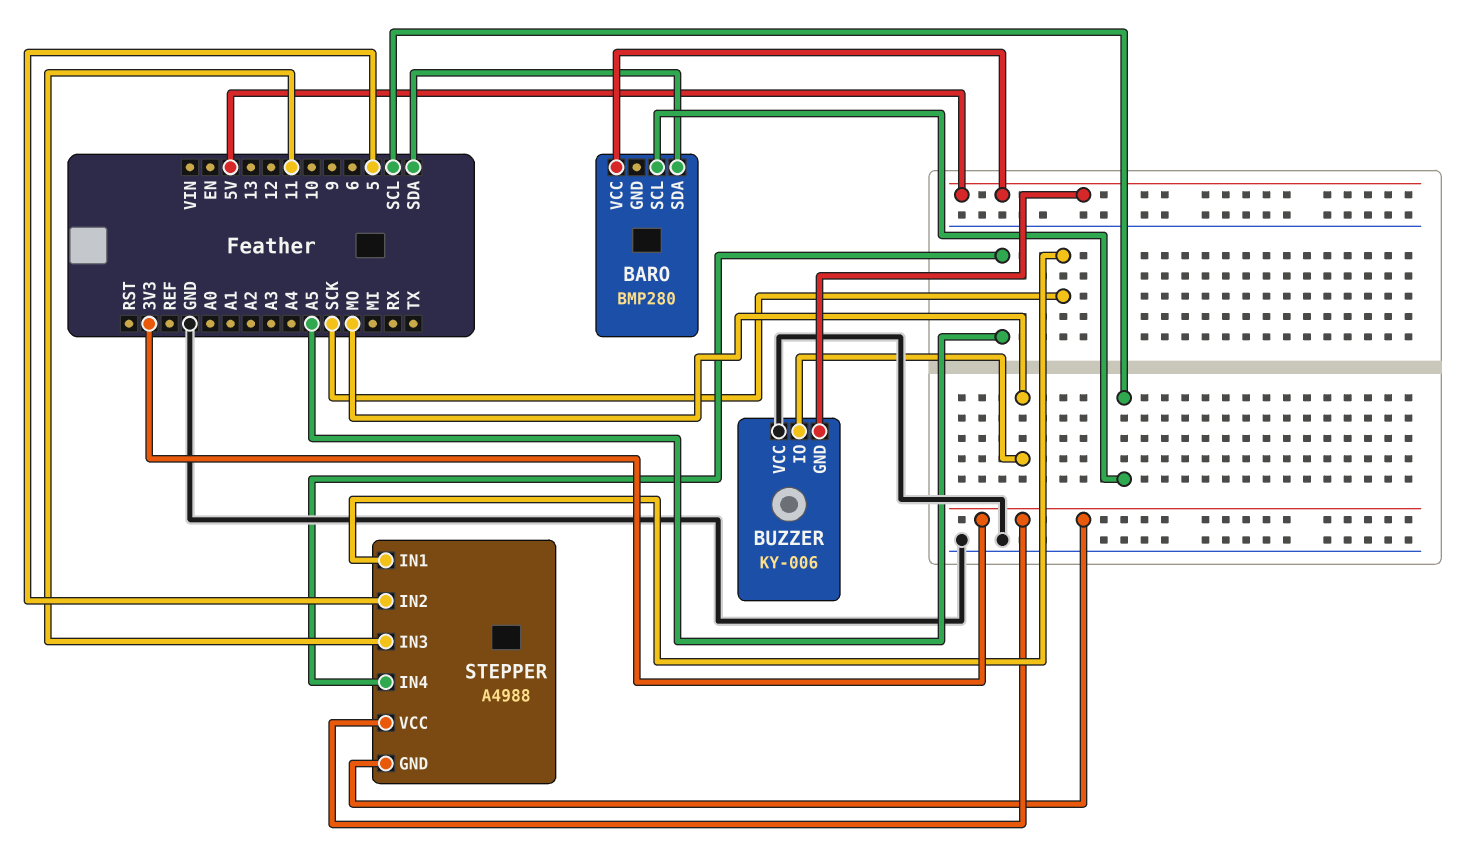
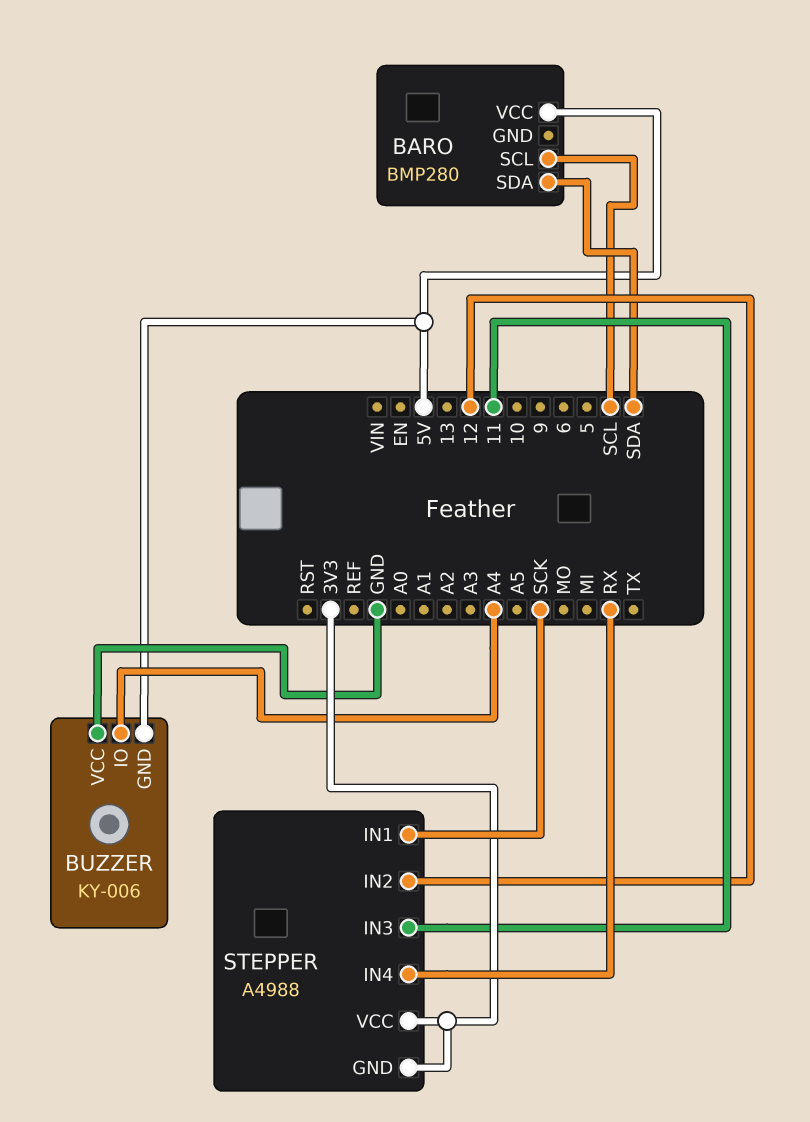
BUZZER pin IO: MO -> A4
STEPPER pin IN2: 5 -> 12
STEPPER pin IN4: A5 -> RX

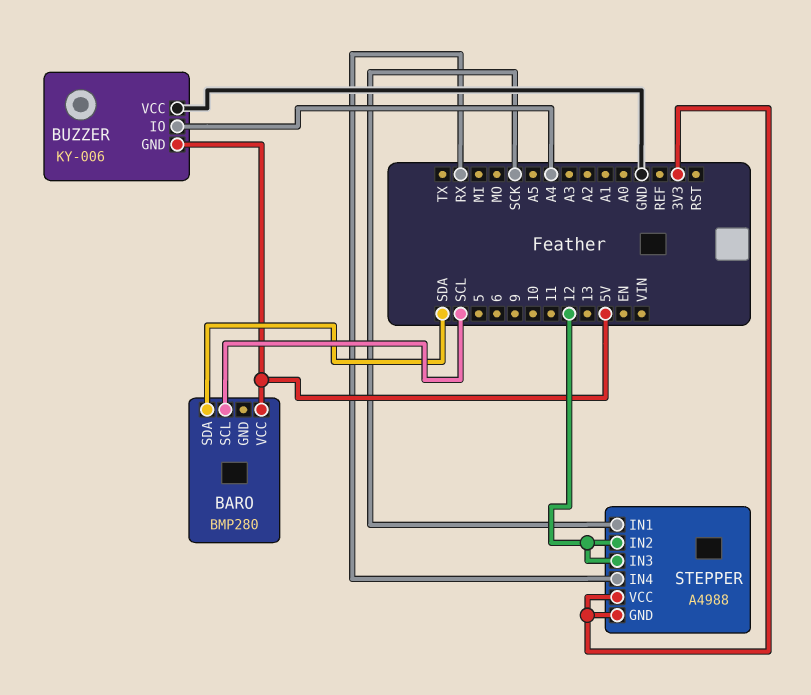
STEPPER pin IN3: 11 -> 12

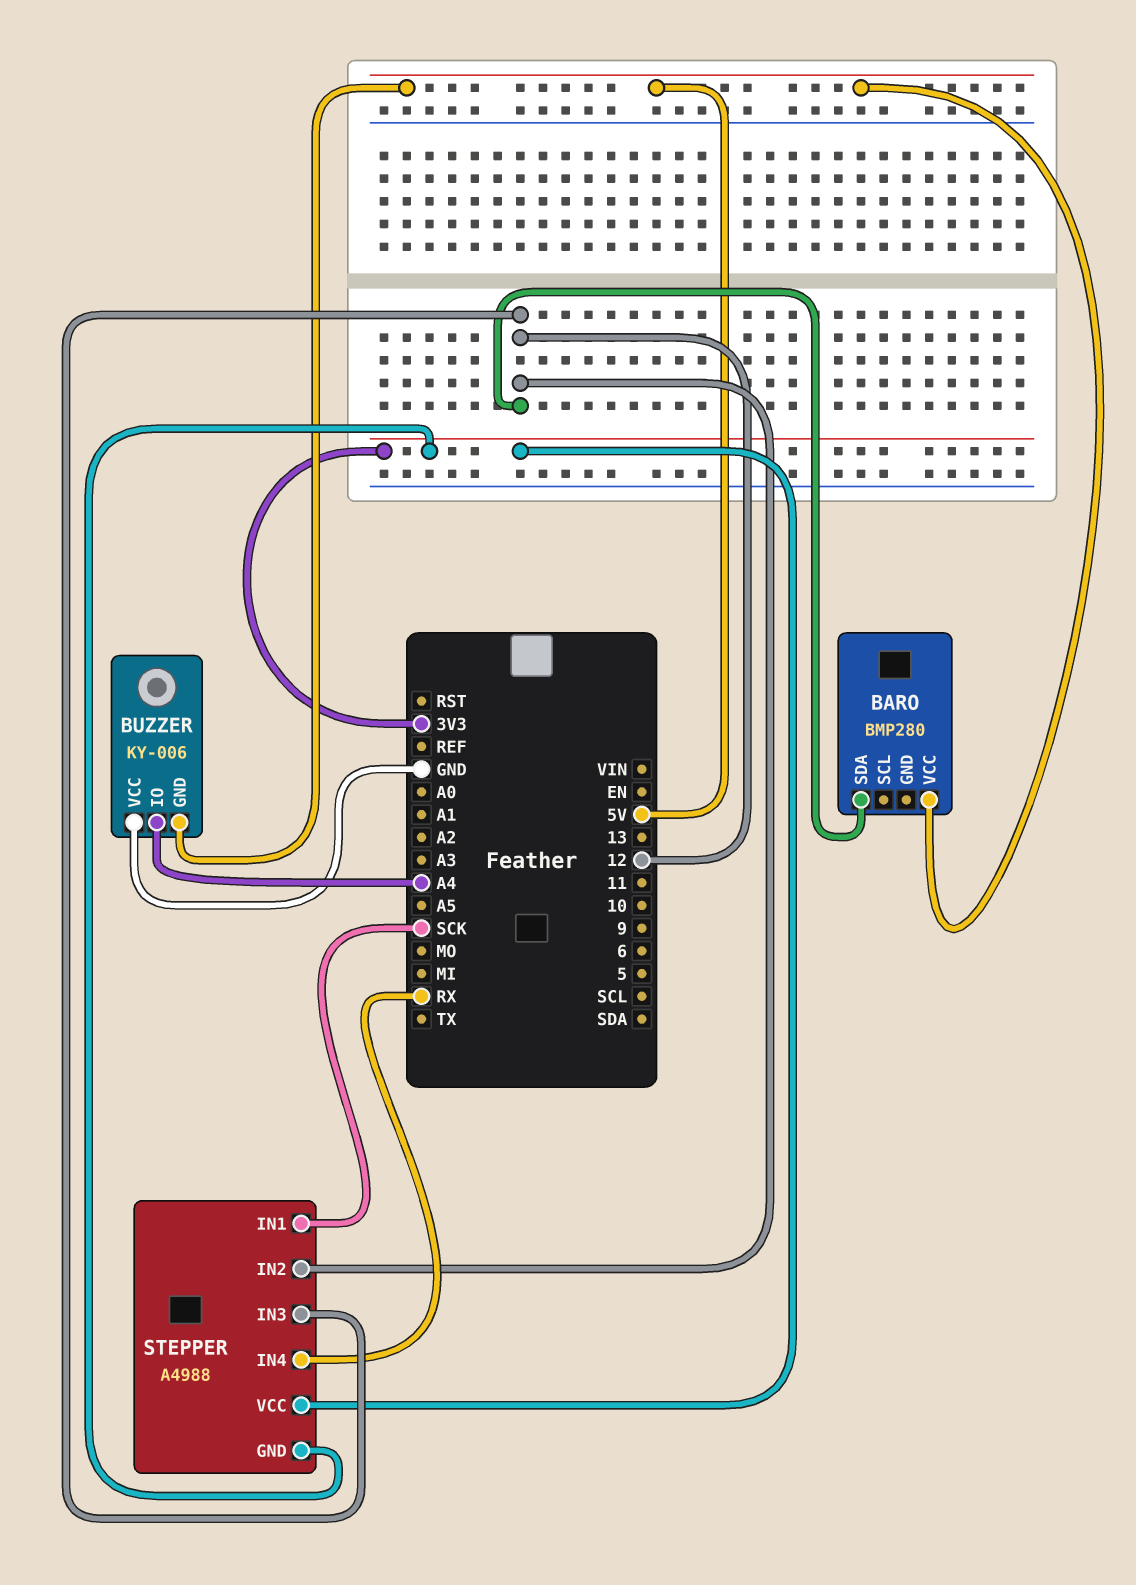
BARO pin SCL: SCL -> none
BARO pin SDA: SDA -> 12

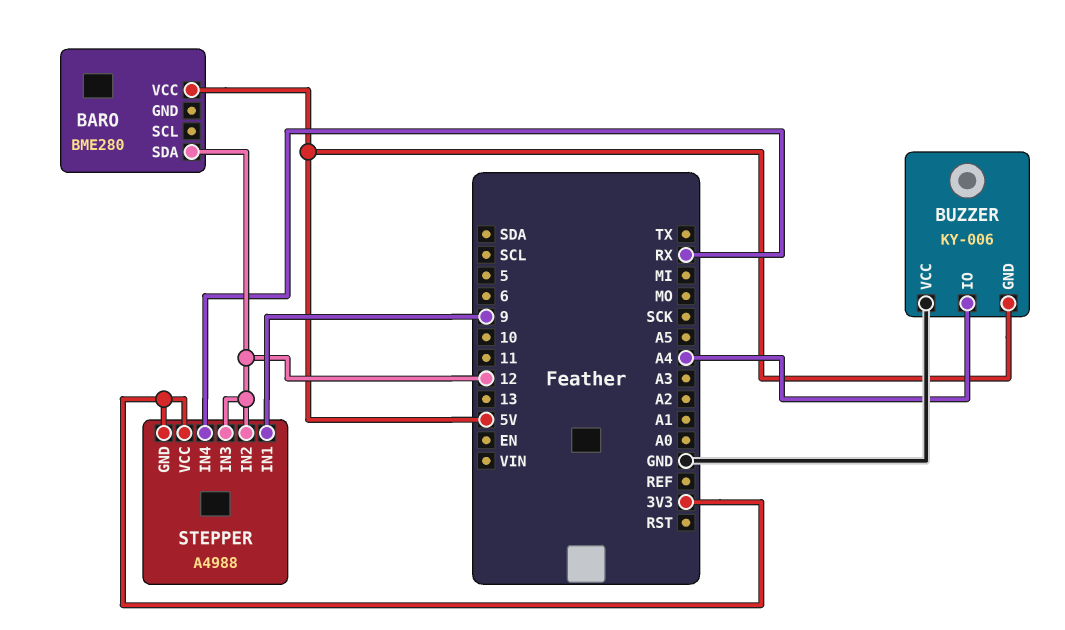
BARO: BMP280 -> BME280
STEPPER pin IN1: SCK -> 9

